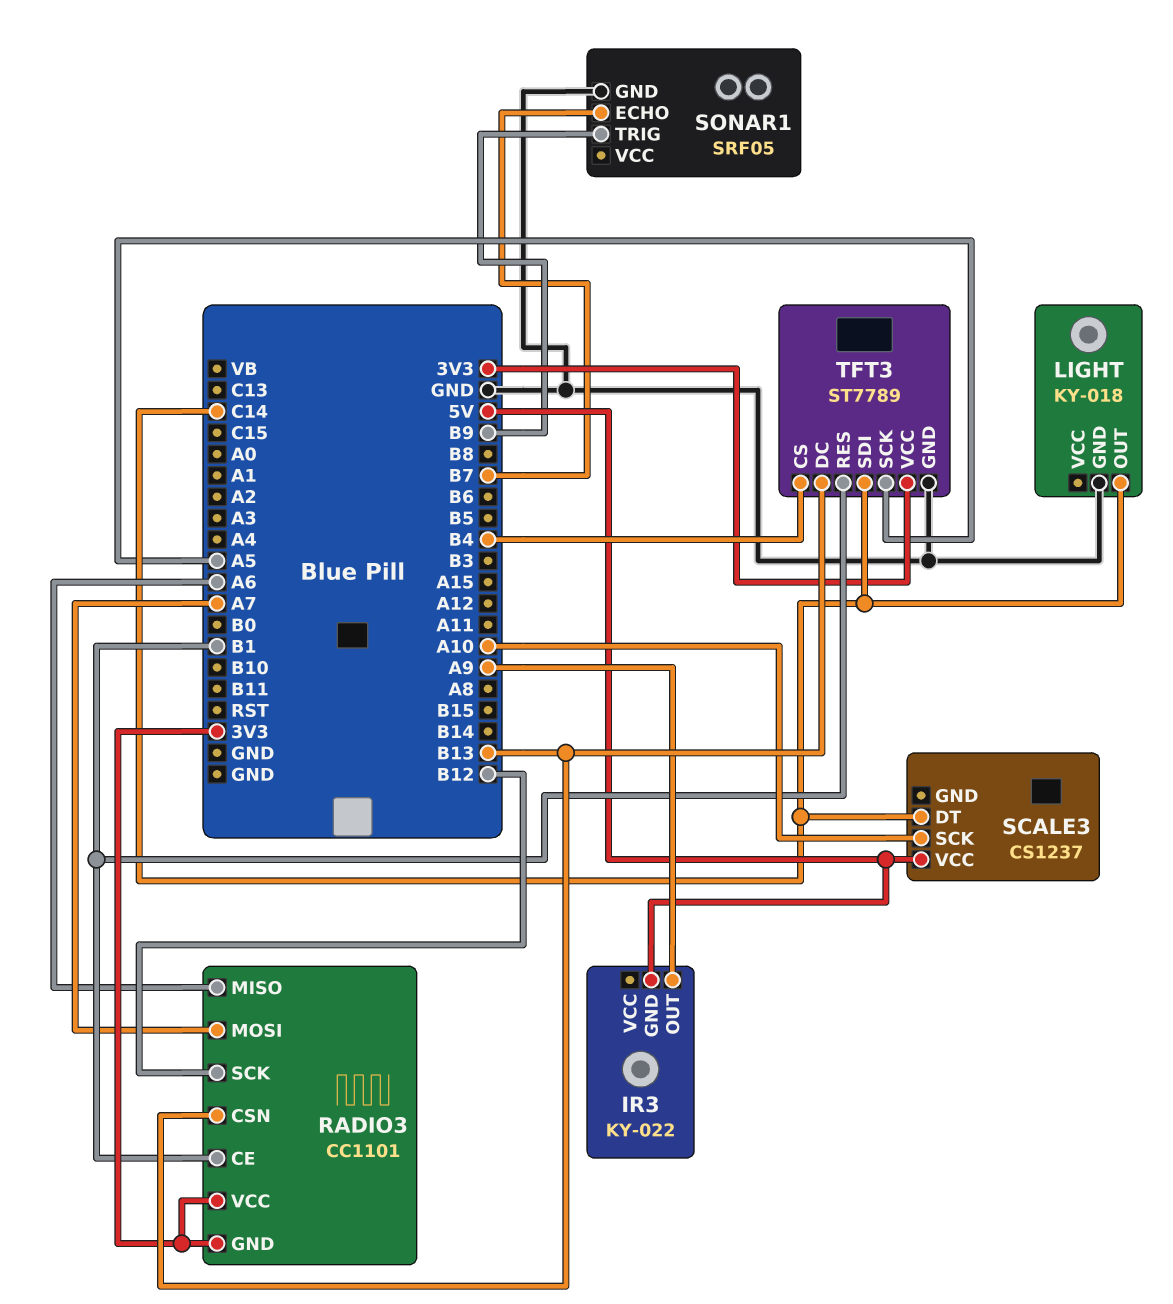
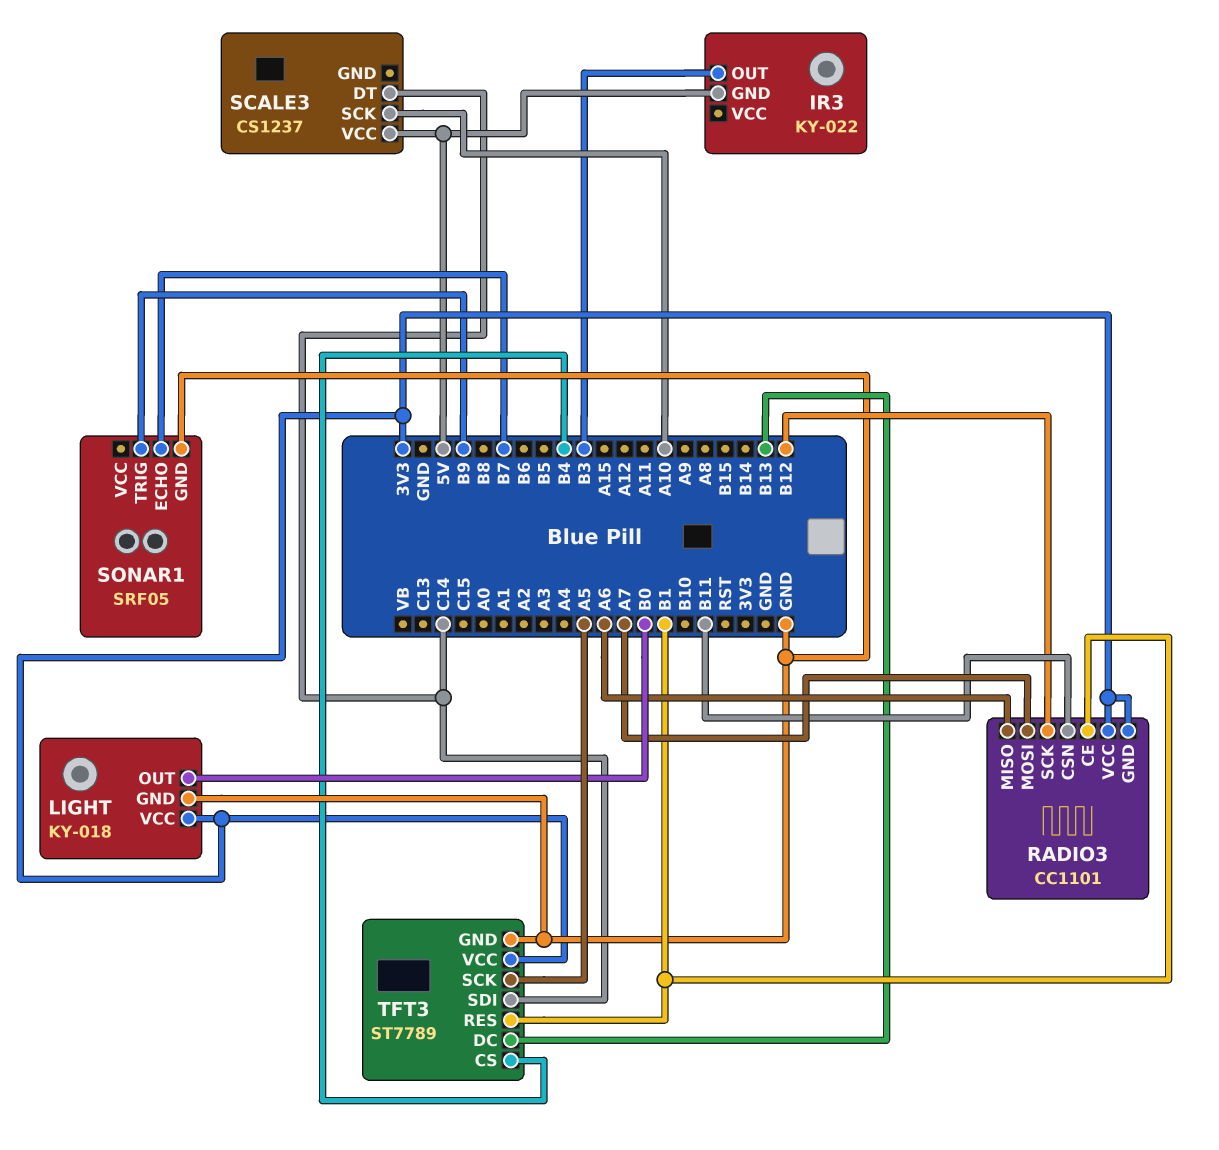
IR3 pin OUT: A9 -> B3
LIGHT pin OUT: C14 -> B0
LIGHT pin VCC: none -> 3V3
RADIO3 pin CSN: B13 -> B11

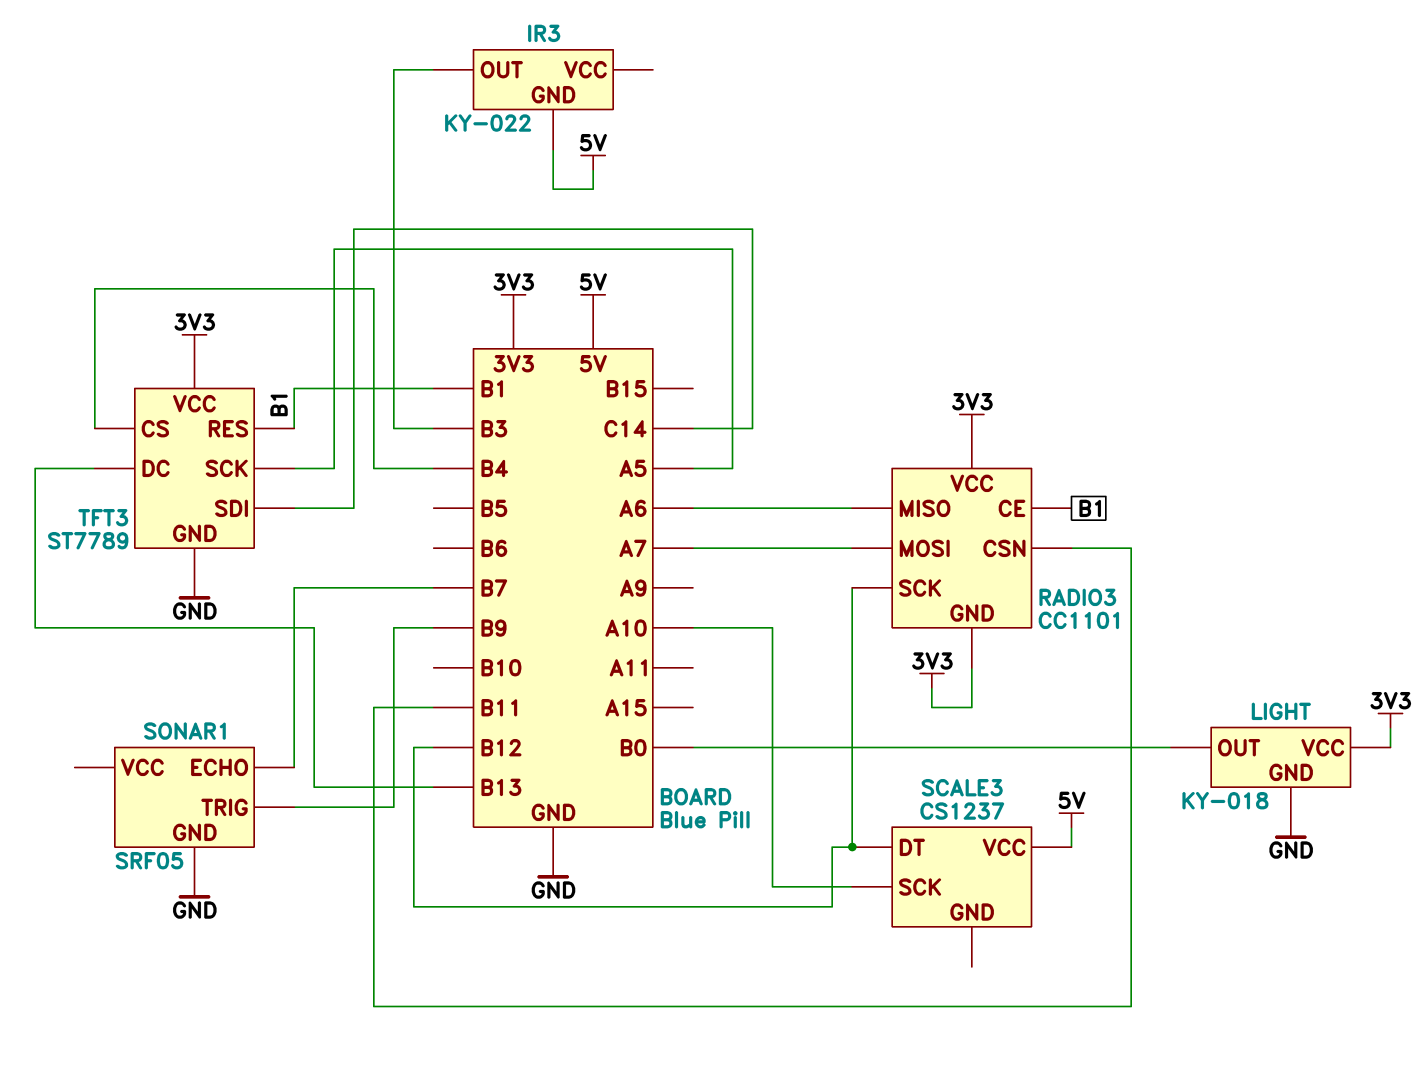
SCALE3 pin DT: C14 -> B12

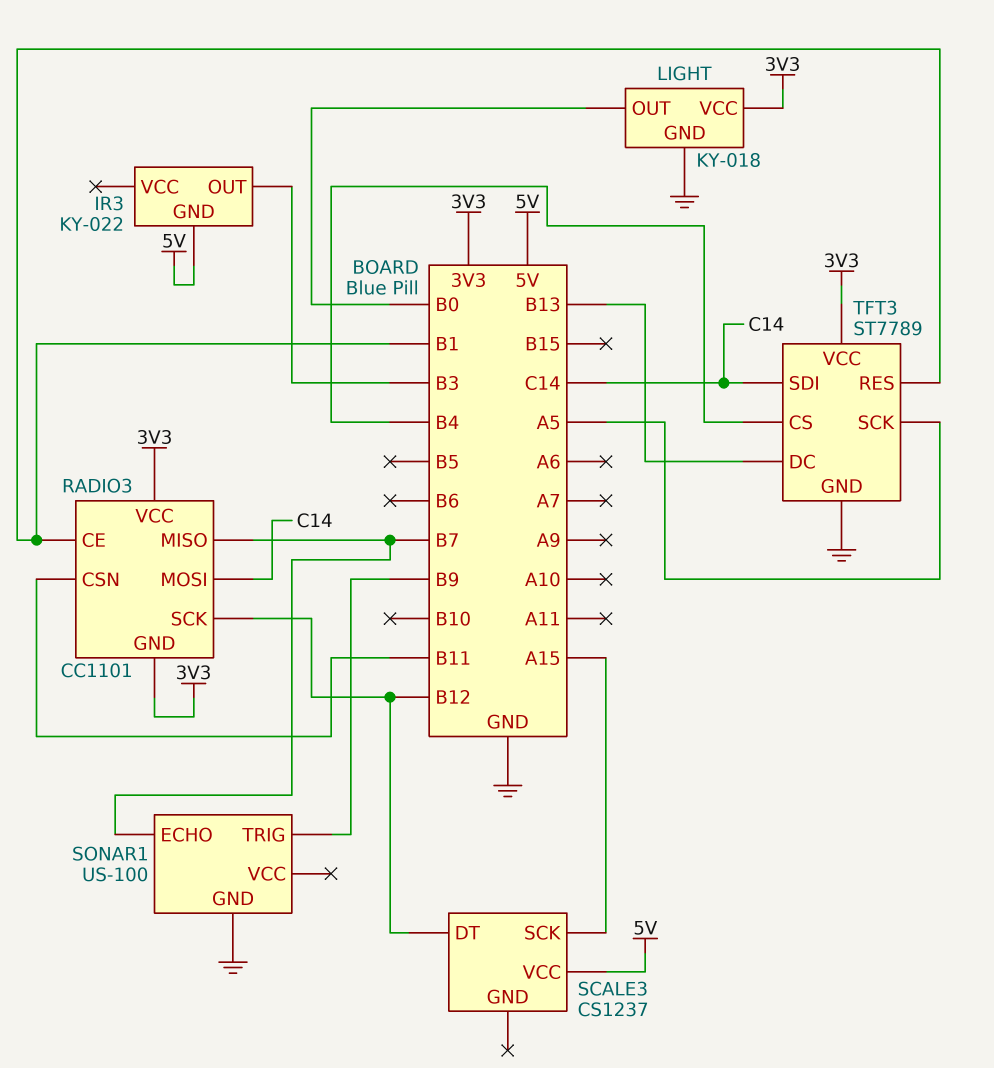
RADIO3 pin MISO: A6 -> B7
RADIO3 pin MOSI: A7 -> C14
SCALE3 pin SCK: A10 -> A15
SONAR1: SRF05 -> US-100

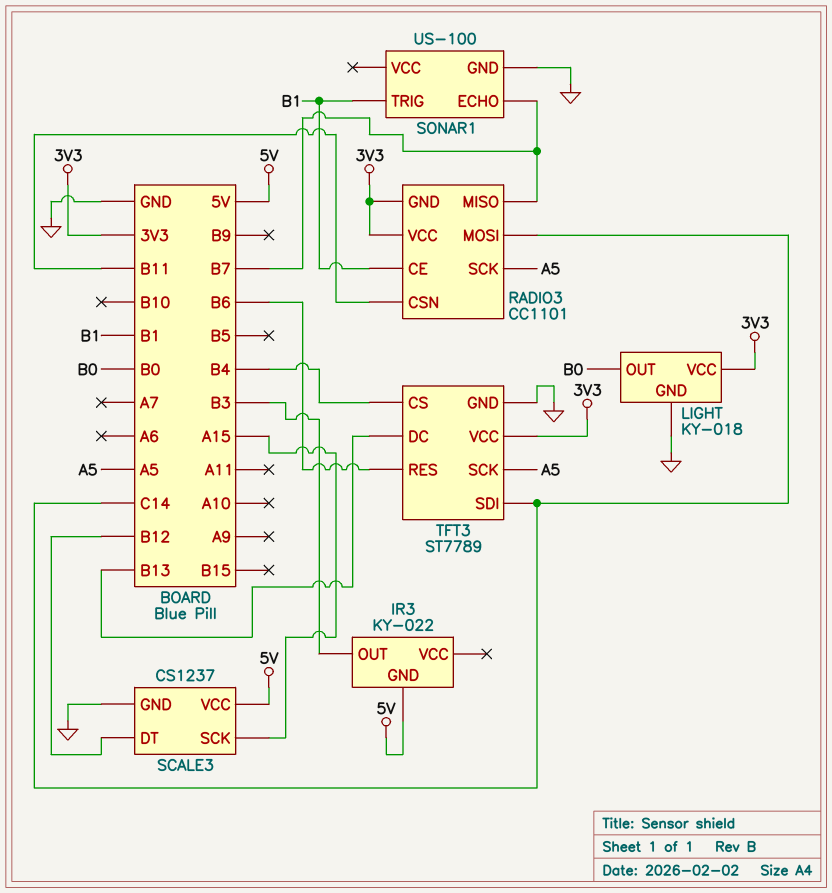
RADIO3 pin SCK: B12 -> A5
SCALE3 pin GND: none -> GND
SONAR1 pin TRIG: B9 -> B1
TFT3 pin RES: B1 -> B6

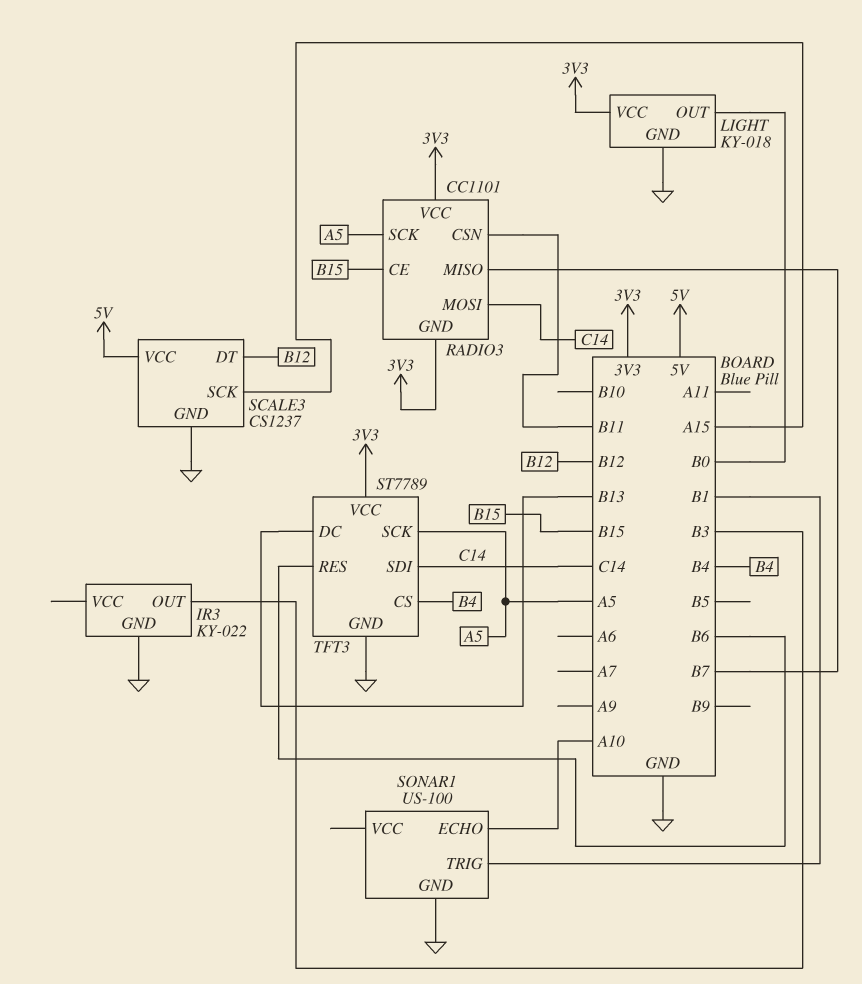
IR3 pin GND: 5V -> GND
RADIO3 pin CE: B1 -> B15
SONAR1 pin ECHO: B7 -> A10

